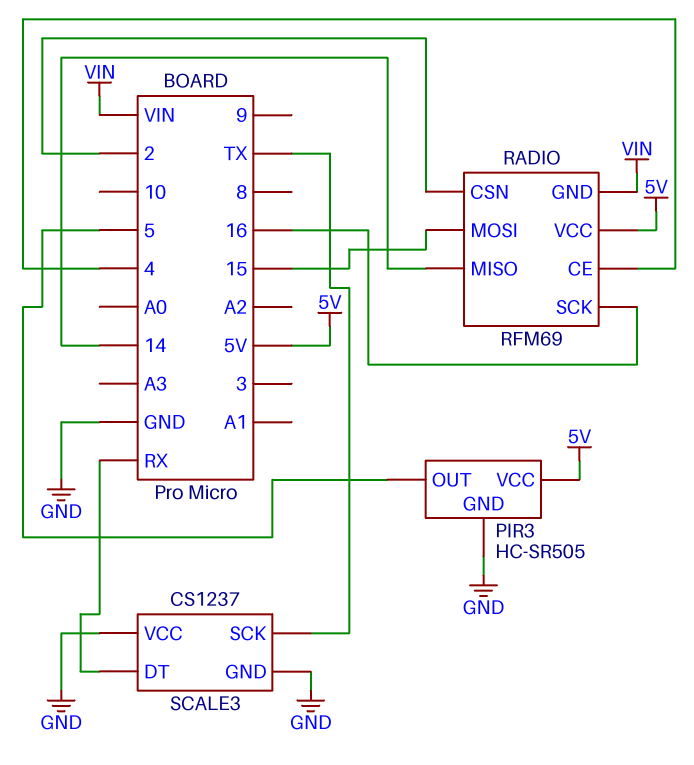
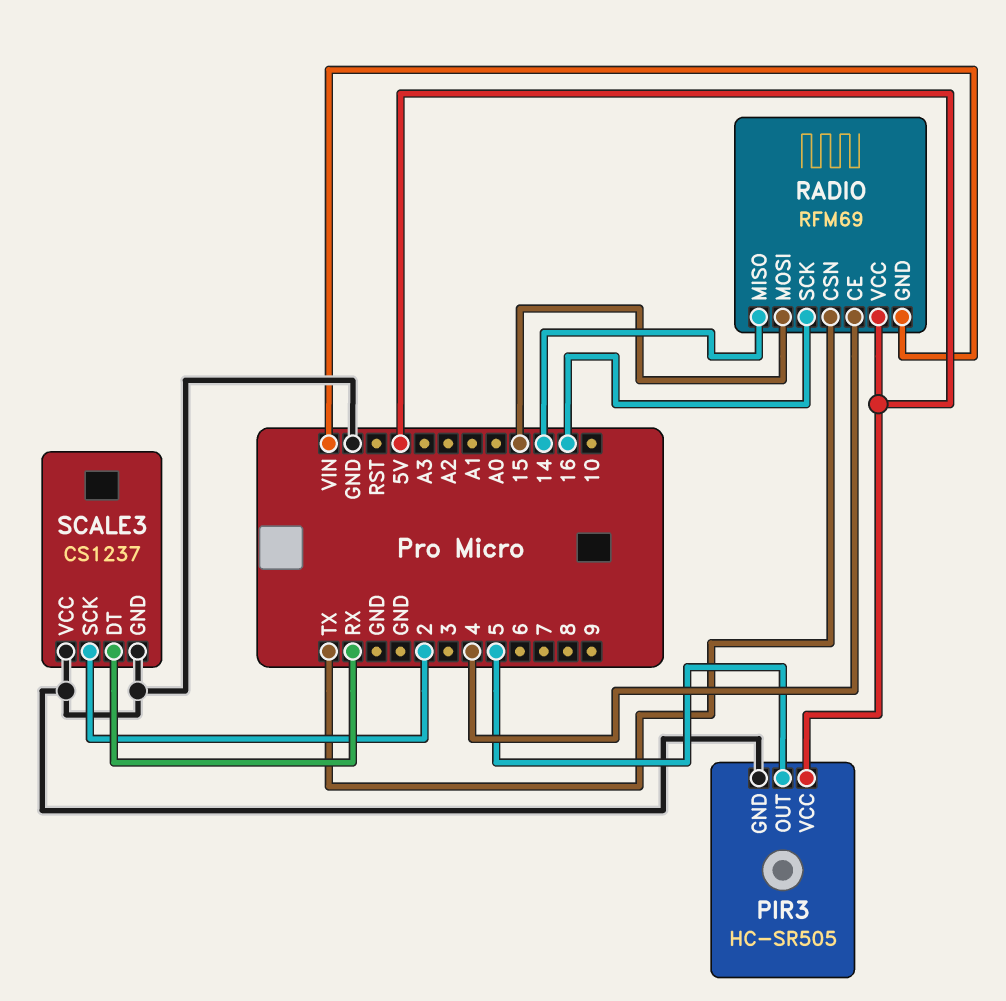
RADIO pin CSN: 2 -> TX
SCALE3 pin SCK: TX -> 2

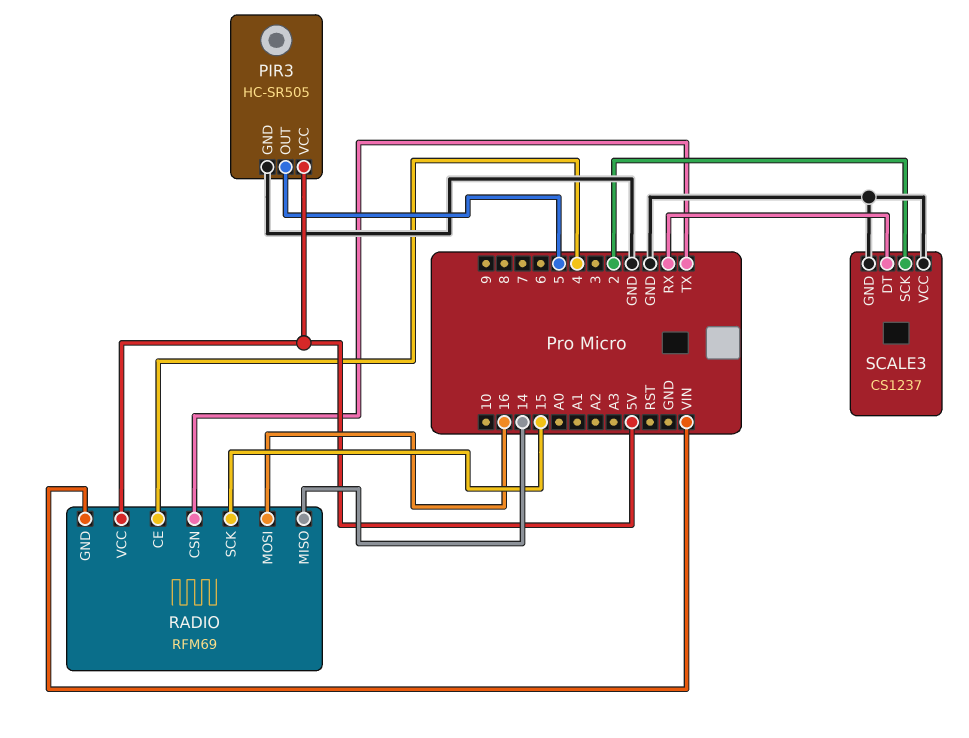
RADIO pin MOSI: 15 -> 16
RADIO pin SCK: 16 -> 15

